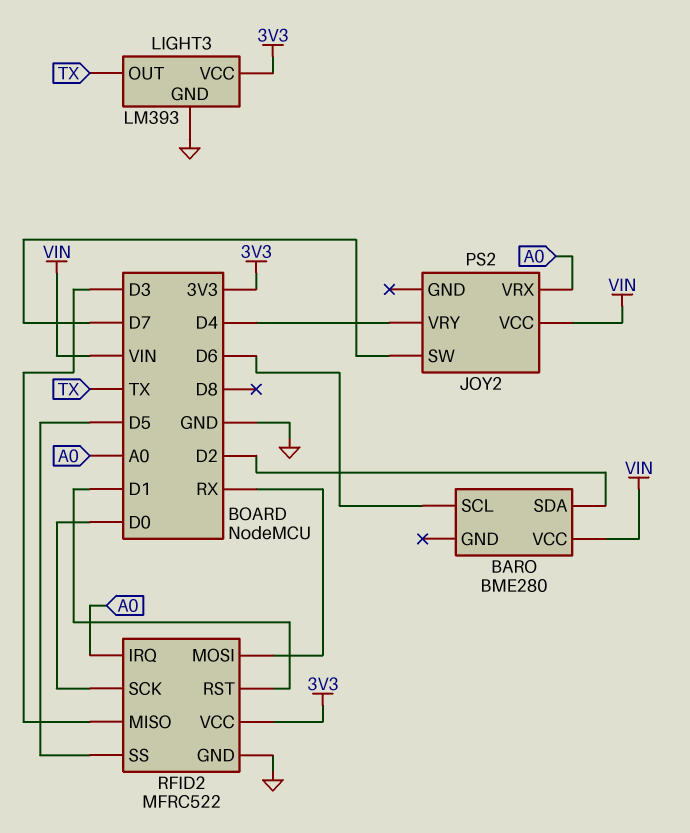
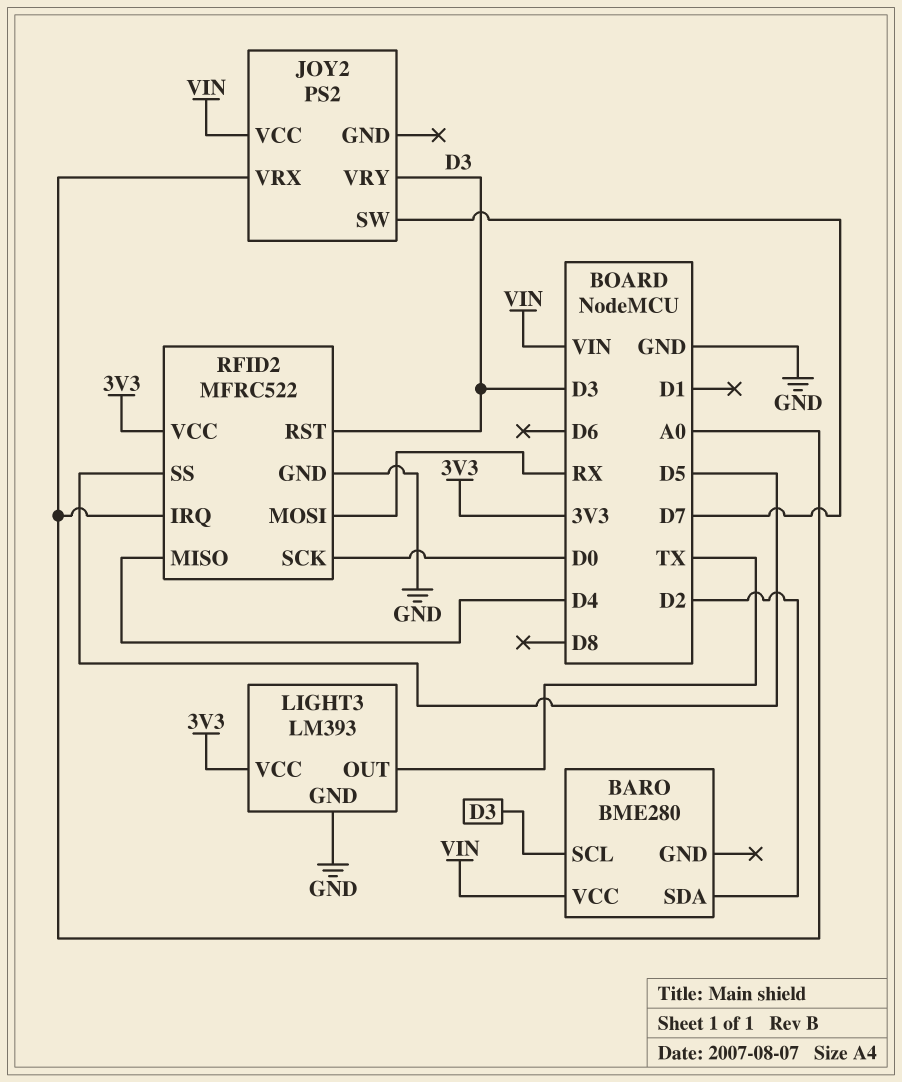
BARO pin SCL: D6 -> D3
JOY2 pin VRY: D4 -> D3
RFID2 pin MISO: D3 -> D4
RFID2 pin RST: D1 -> D3

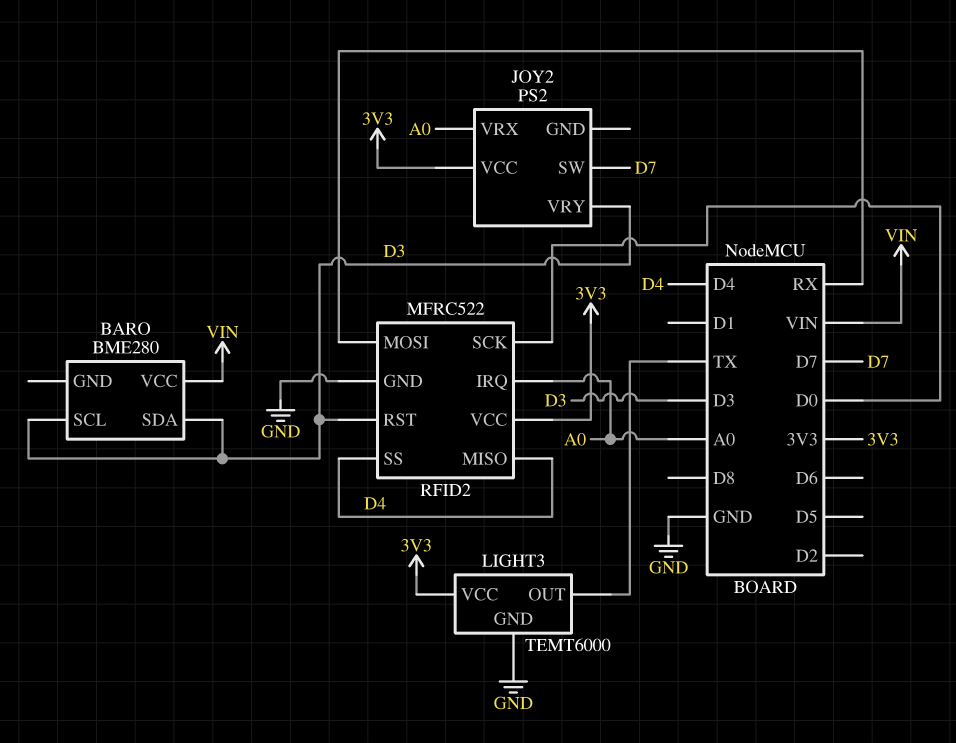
BARO pin SDA: D2 -> D3
JOY2 pin VCC: VIN -> 3V3
LIGHT3: LM393 -> TEMT6000
RFID2 pin SS: D5 -> D4

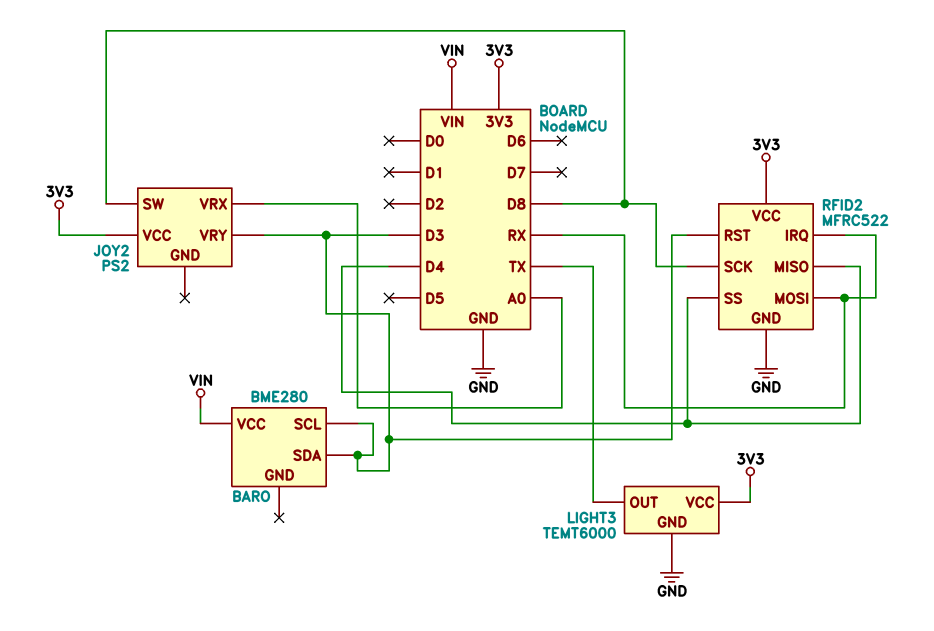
JOY2 pin SW: D7 -> D8
RFID2 pin IRQ: A0 -> RX
RFID2 pin SCK: D0 -> D8

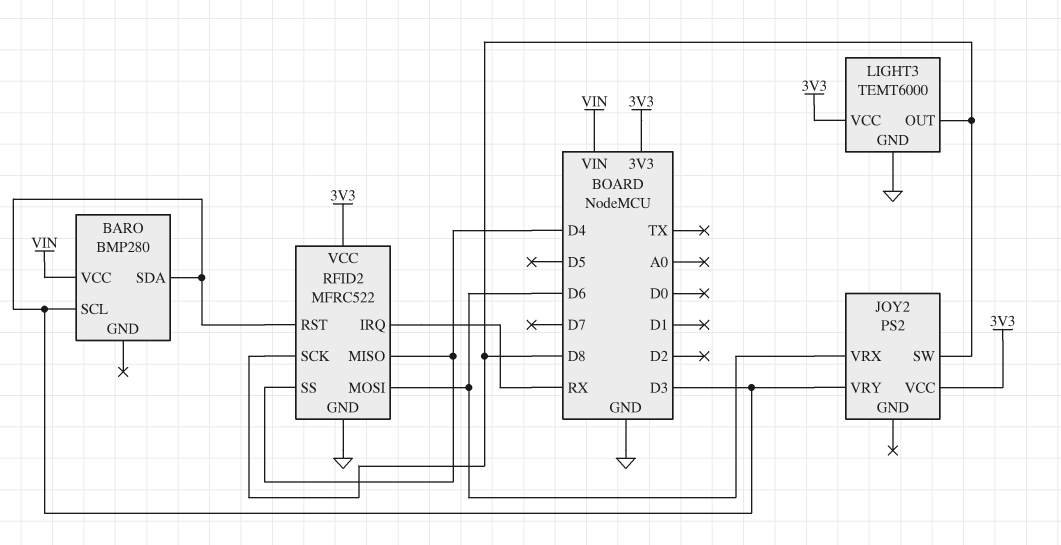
BARO: BME280 -> BMP280
JOY2 pin VRX: A0 -> D6
LIGHT3 pin OUT: TX -> D8
RFID2 pin MOSI: RX -> D6

